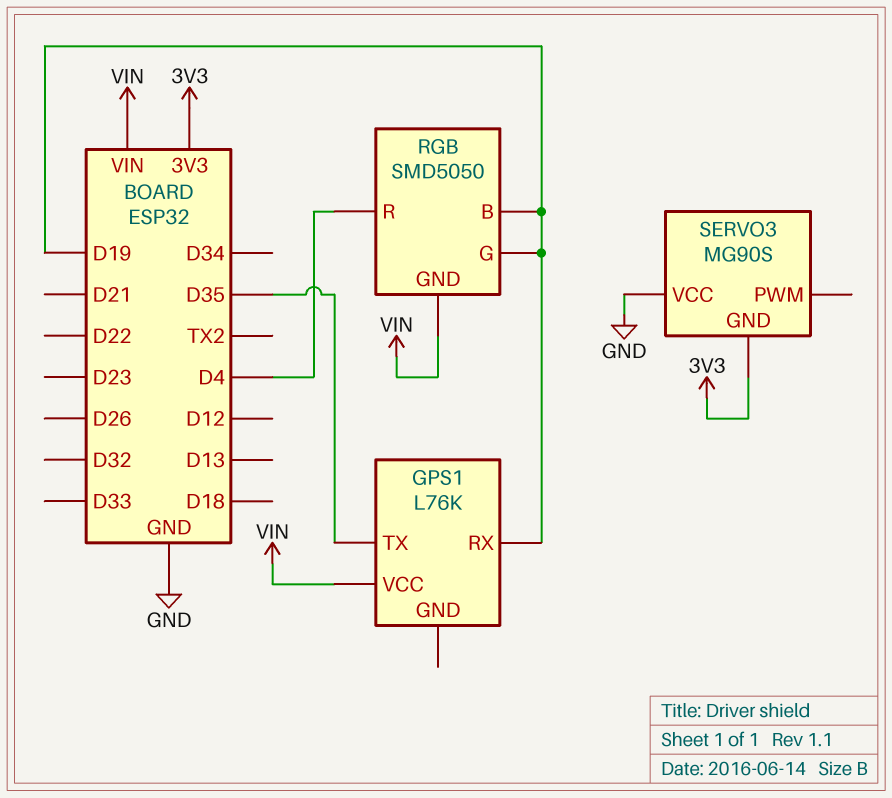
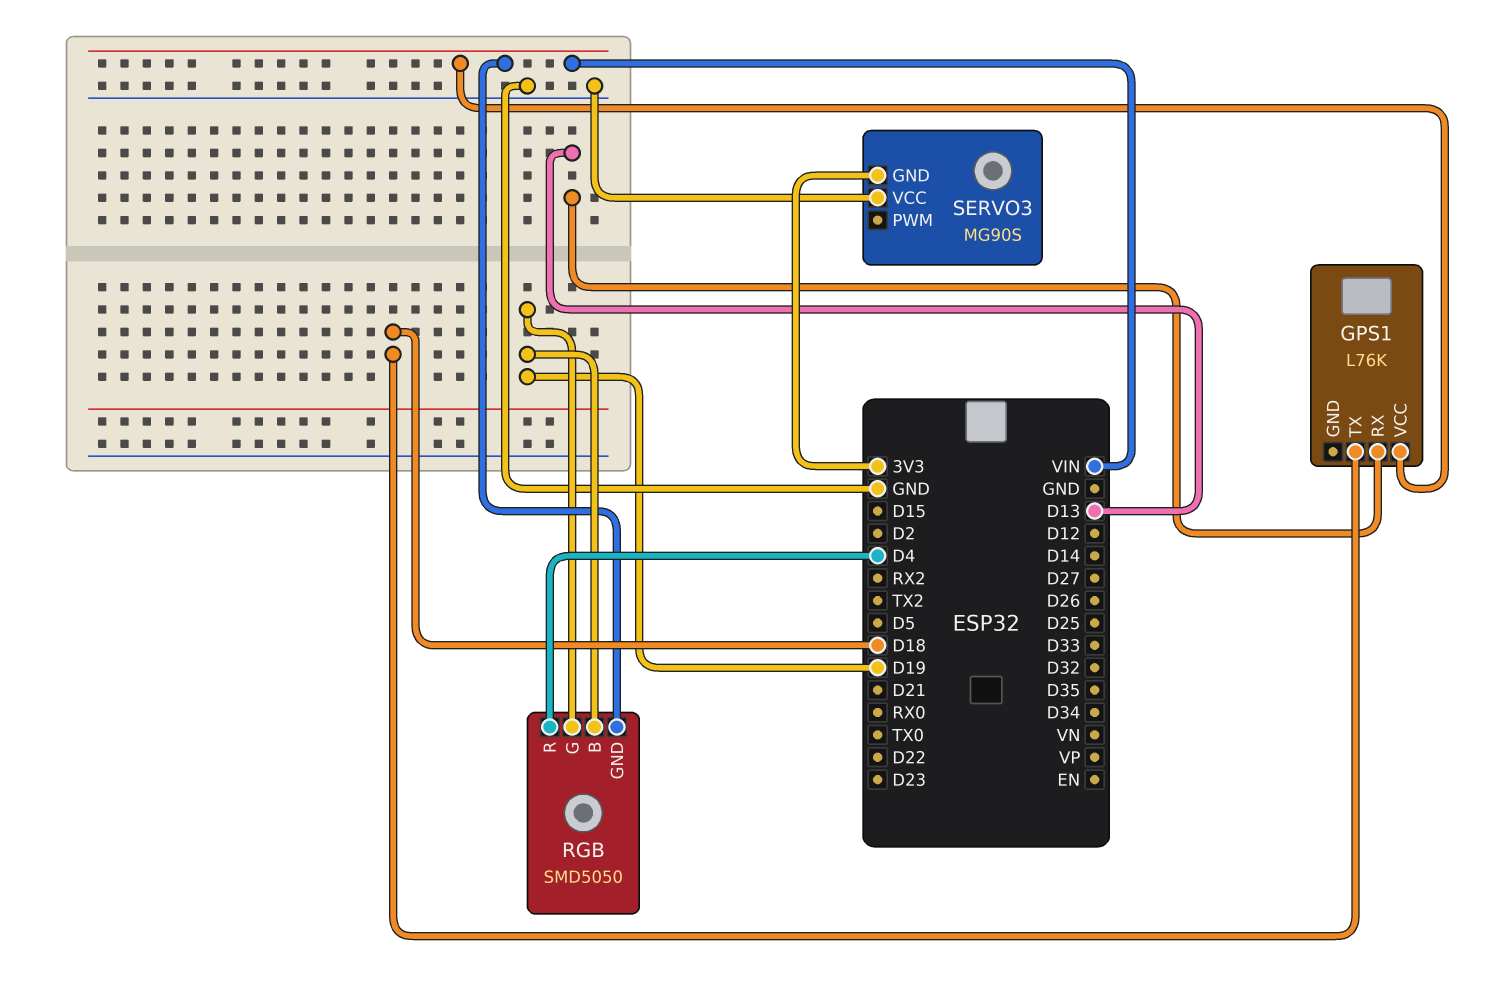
GPS1 pin RX: D19 -> D13
GPS1 pin TX: D35 -> D18

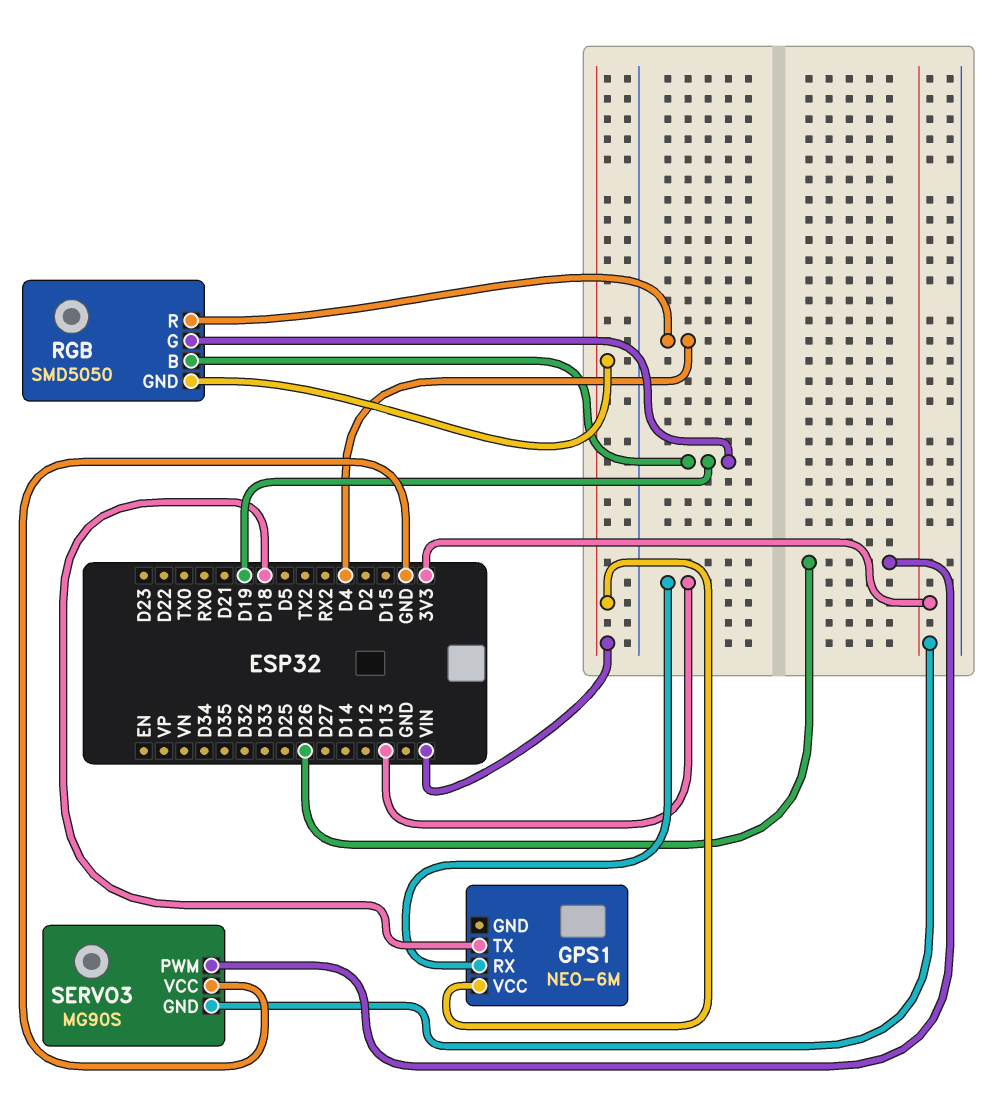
GPS1: L76K -> NEO-6M
SERVO3 pin PWM: none -> D26

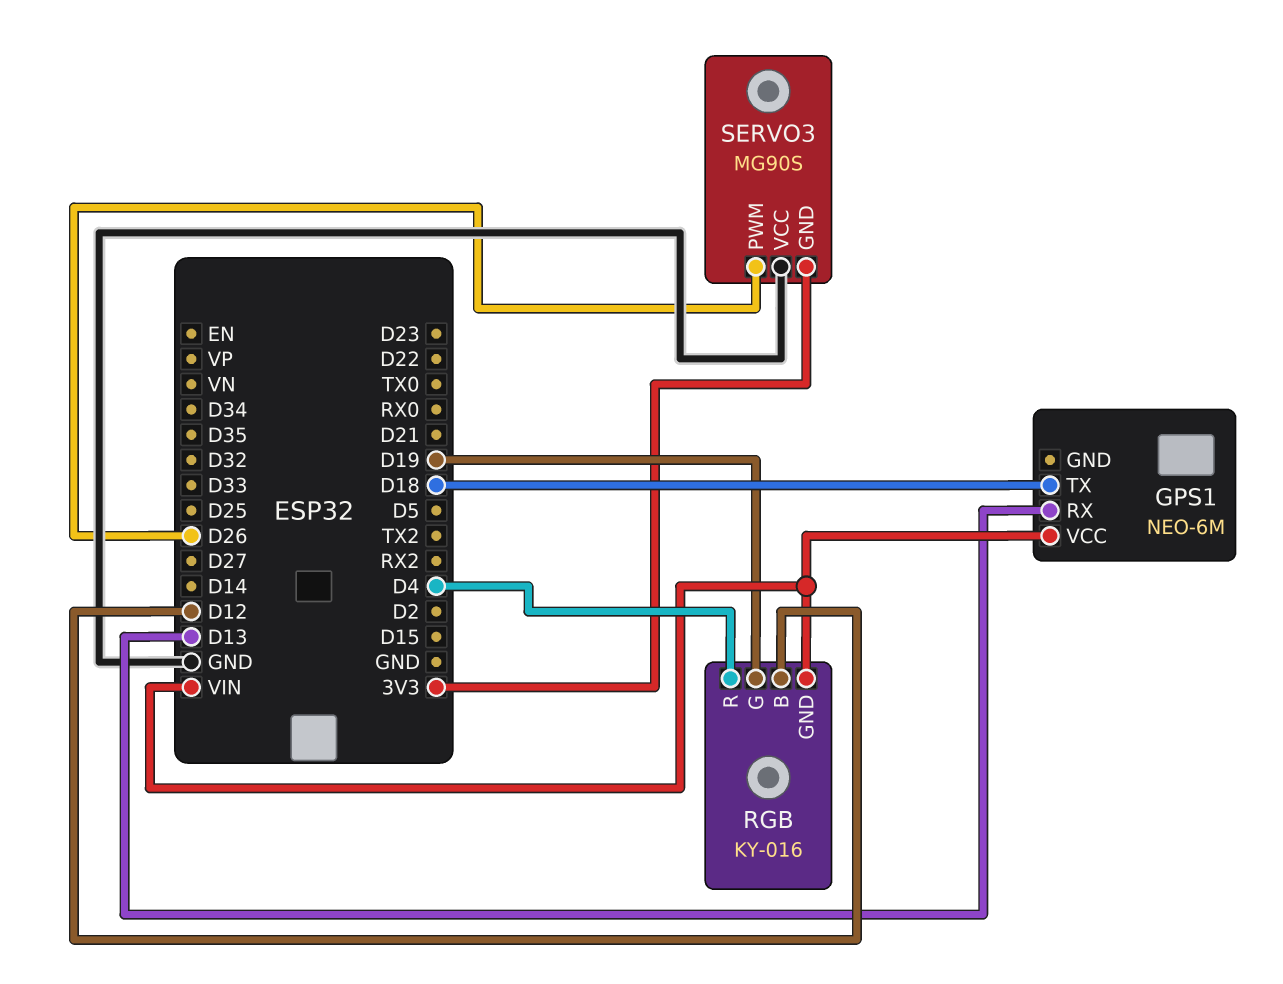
RGB: SMD5050 -> KY-016
RGB pin B: D19 -> D12

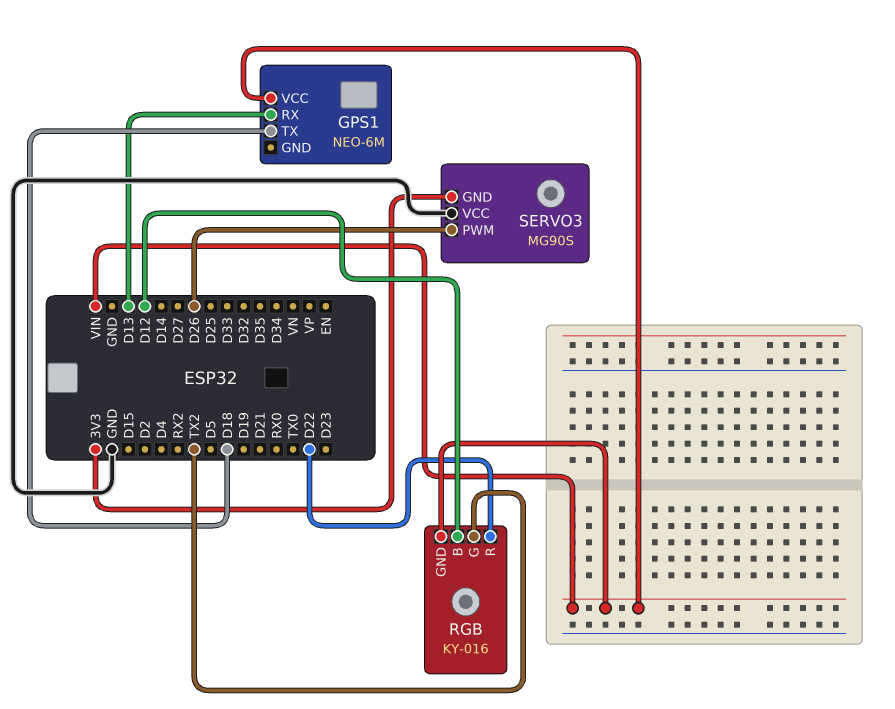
RGB pin G: D19 -> TX2
RGB pin R: D4 -> D22

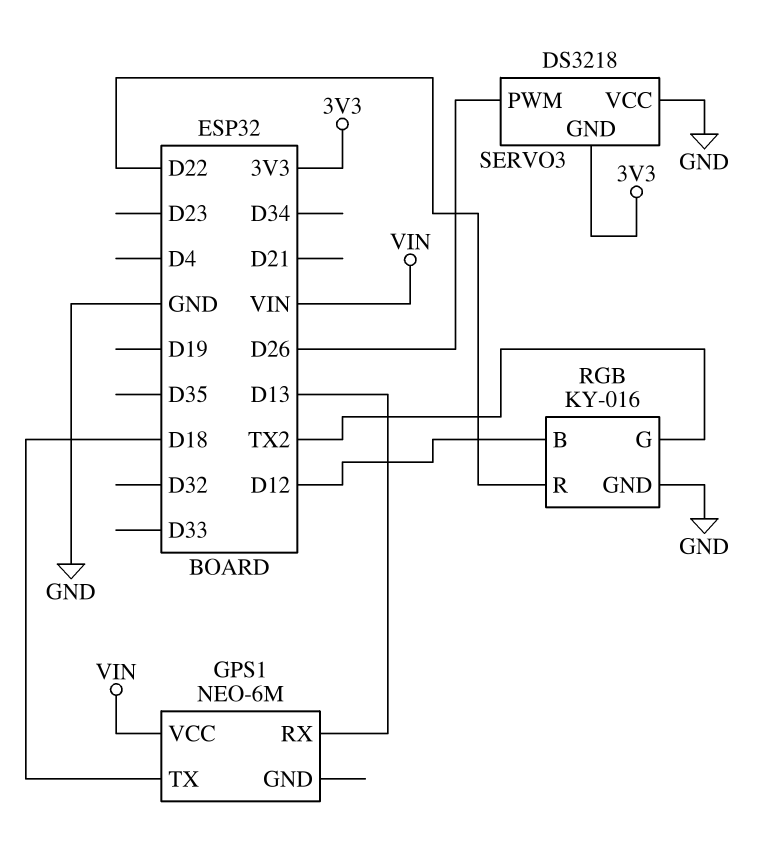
RGB pin GND: VIN -> GND
SERVO3: MG90S -> DS3218

